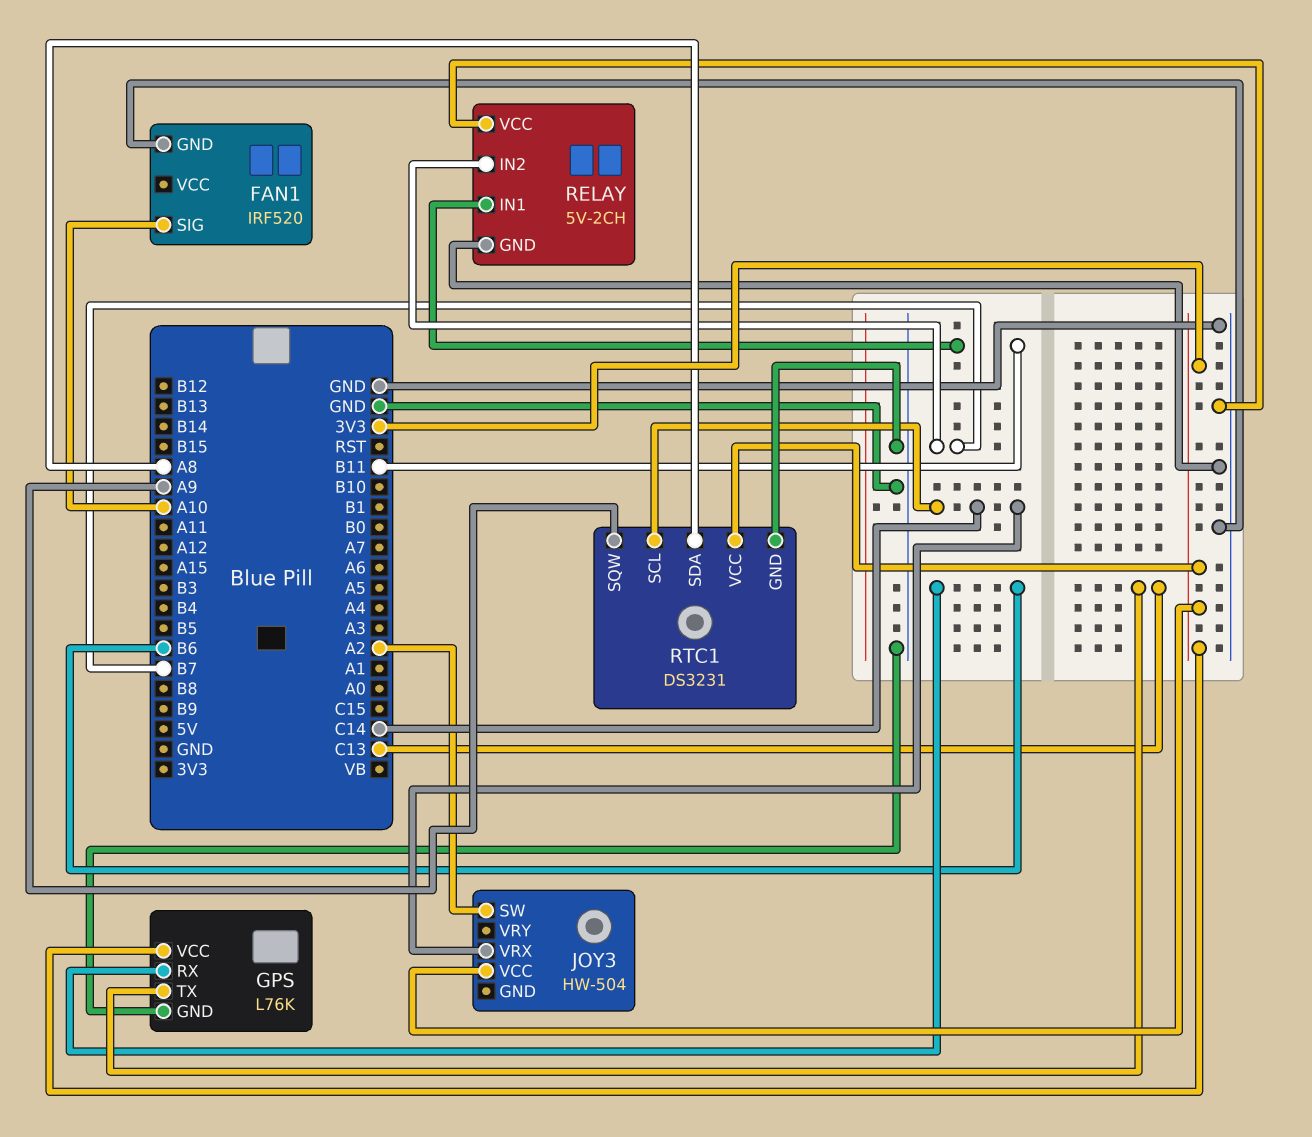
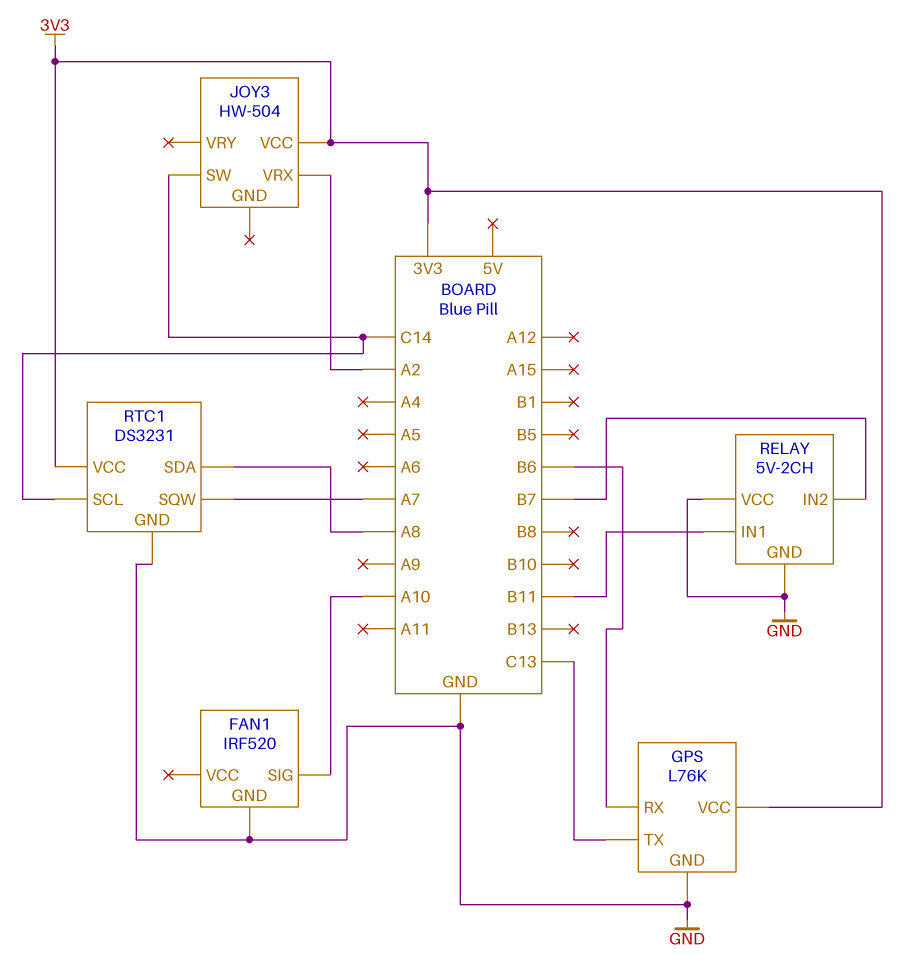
JOY3 pin SW: A2 -> C14
JOY3 pin VRX: C14 -> A2
RTC1 pin SQW: A9 -> A7

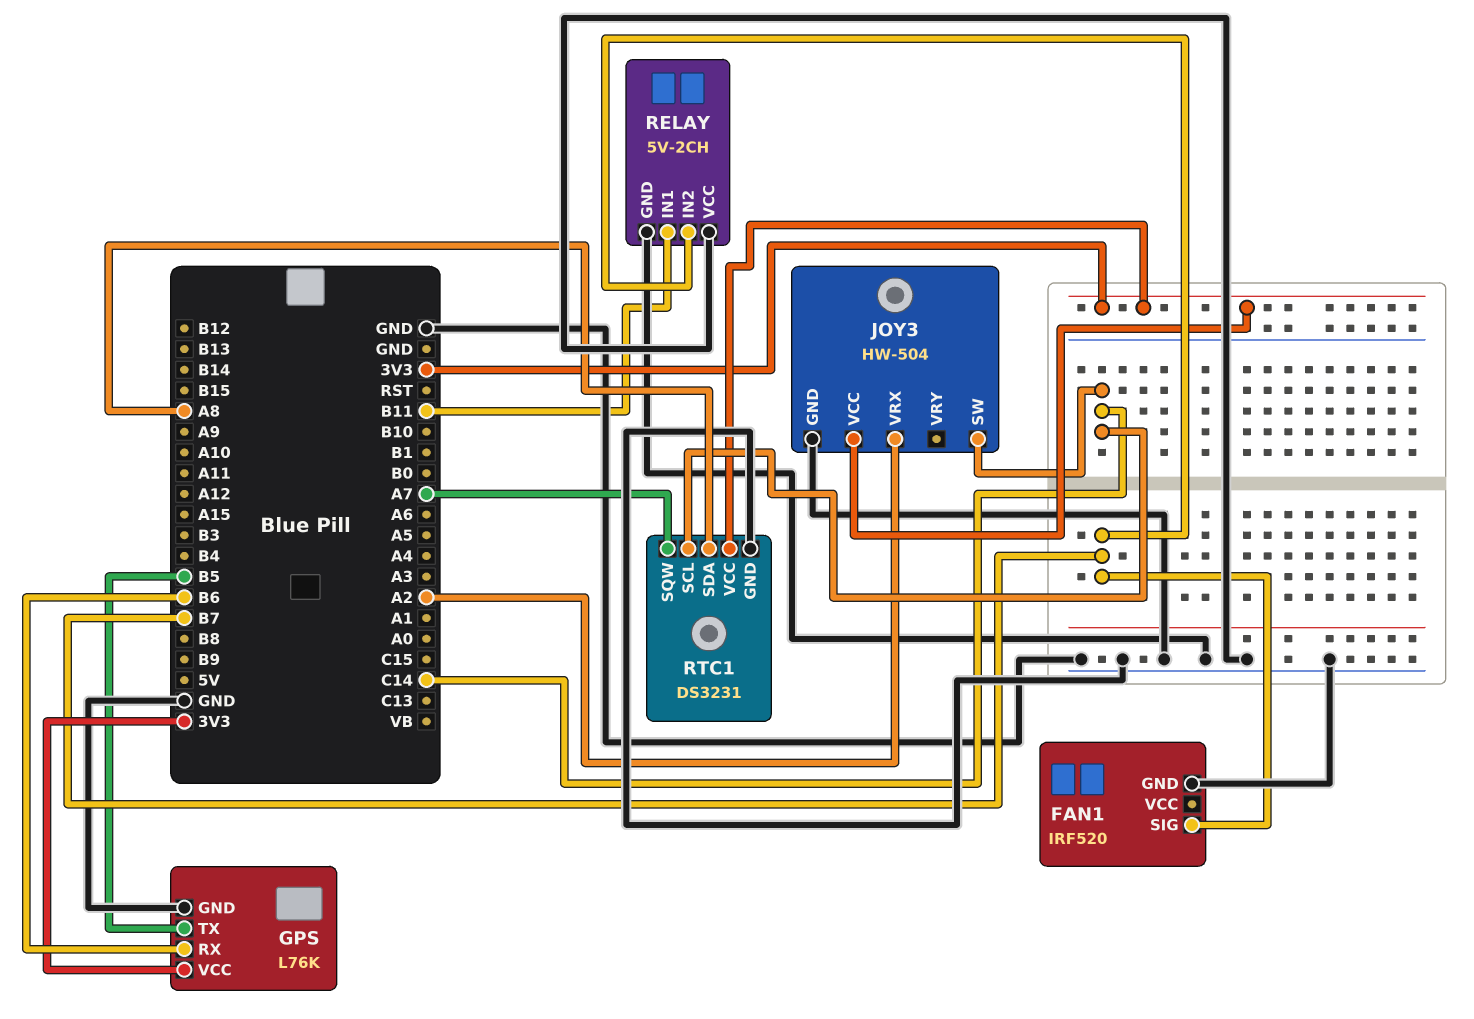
FAN1 pin SIG: A10 -> B7
GPS pin TX: C13 -> B5
JOY3 pin GND: none -> GND

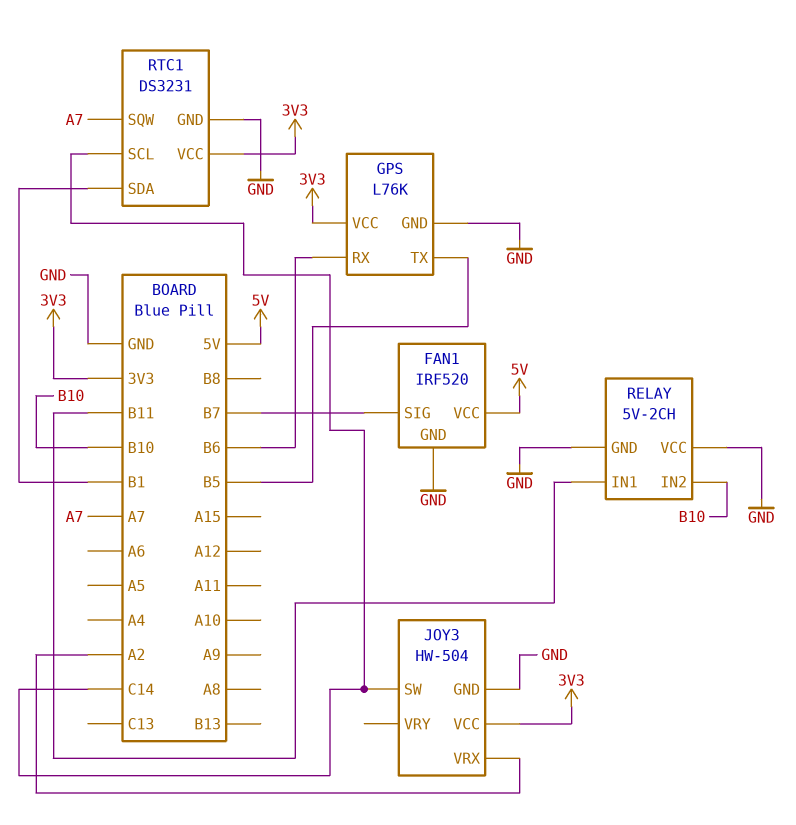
FAN1 pin VCC: none -> 5V
RELAY pin IN2: B7 -> B10
RTC1 pin SDA: A8 -> B1

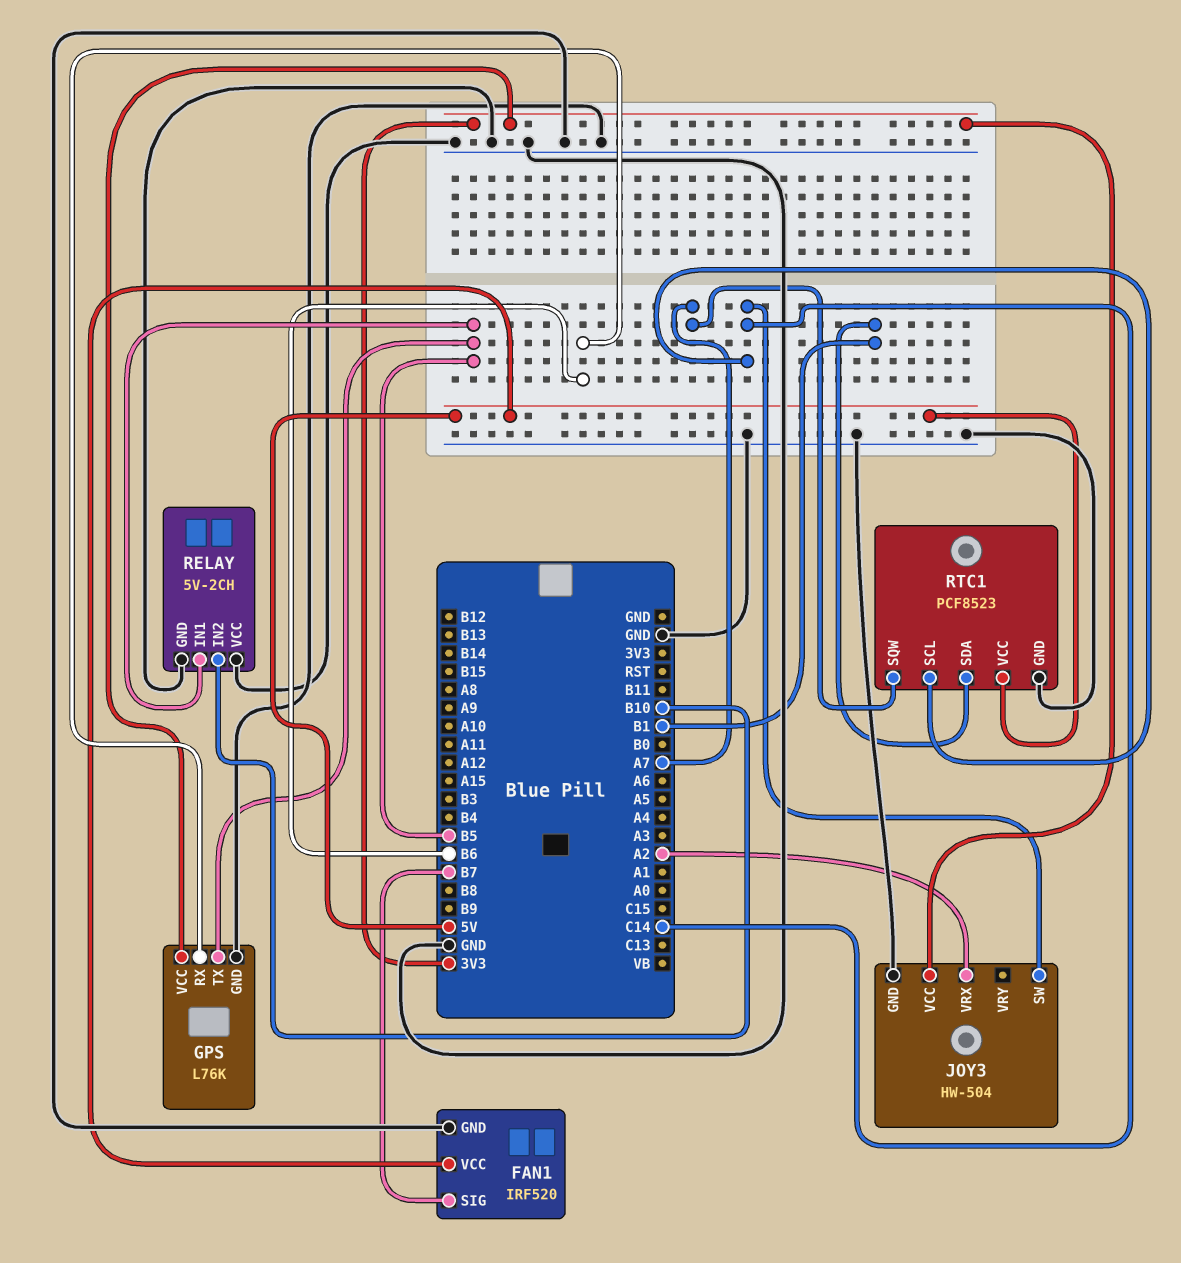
RELAY pin IN1: B11 -> B5
RTC1: DS3231 -> PCF8523
RTC1 pin VCC: 3V3 -> 5V

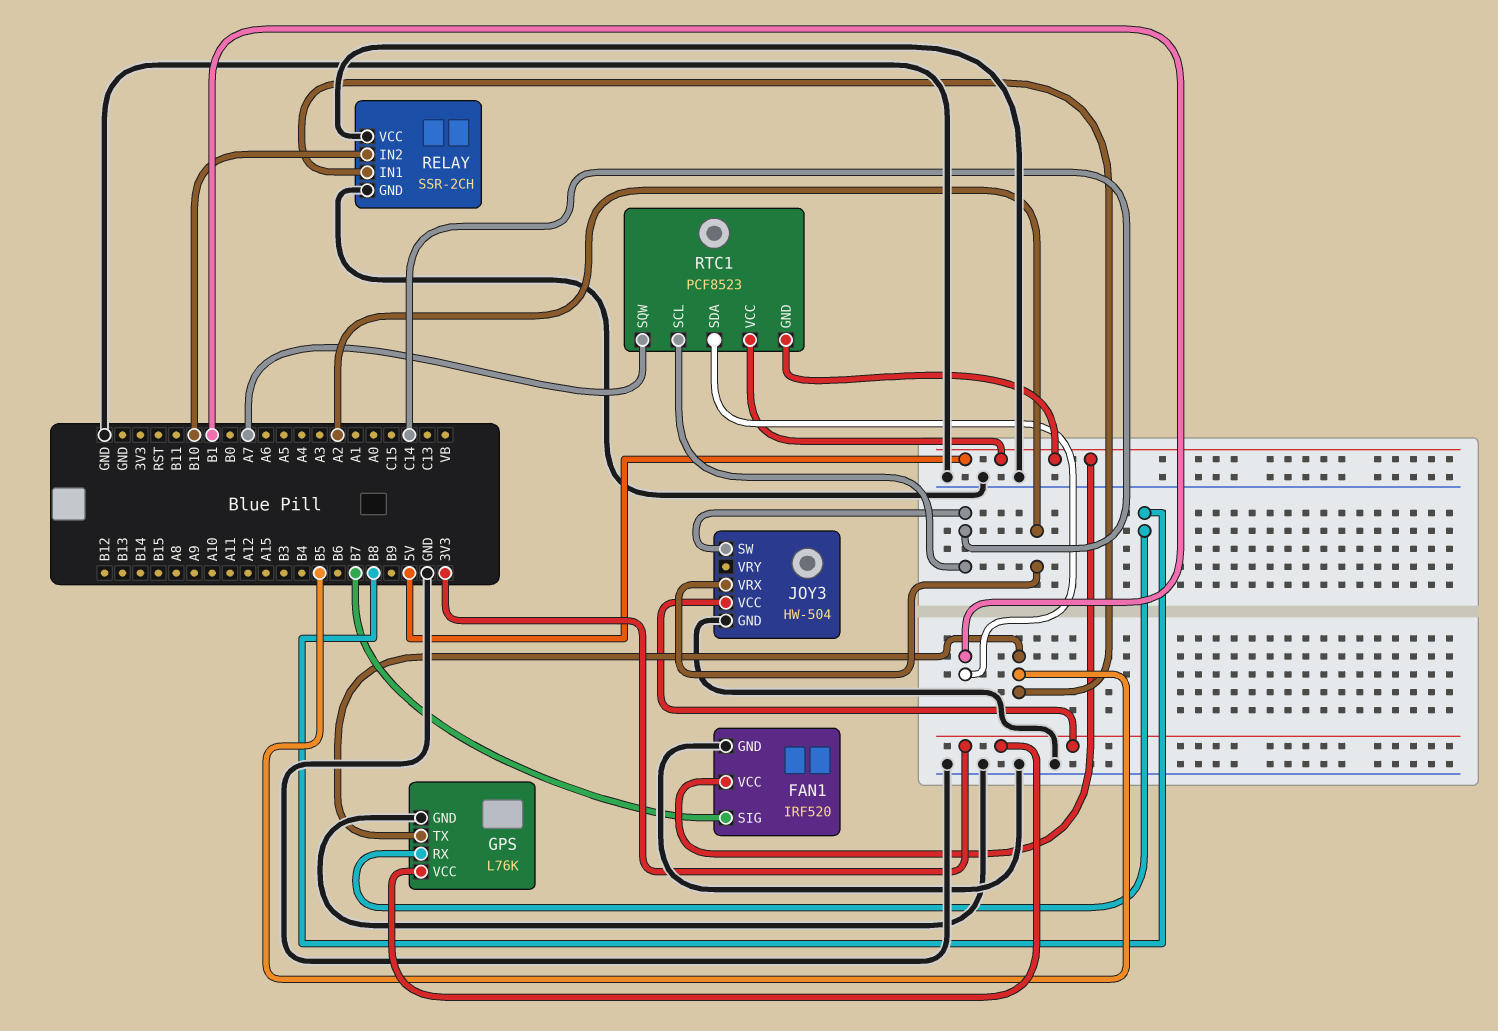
GPS pin RX: B6 -> B8
RELAY: 5V-2CH -> SSR-2CH
RTC1 pin GND: GND -> 5V

